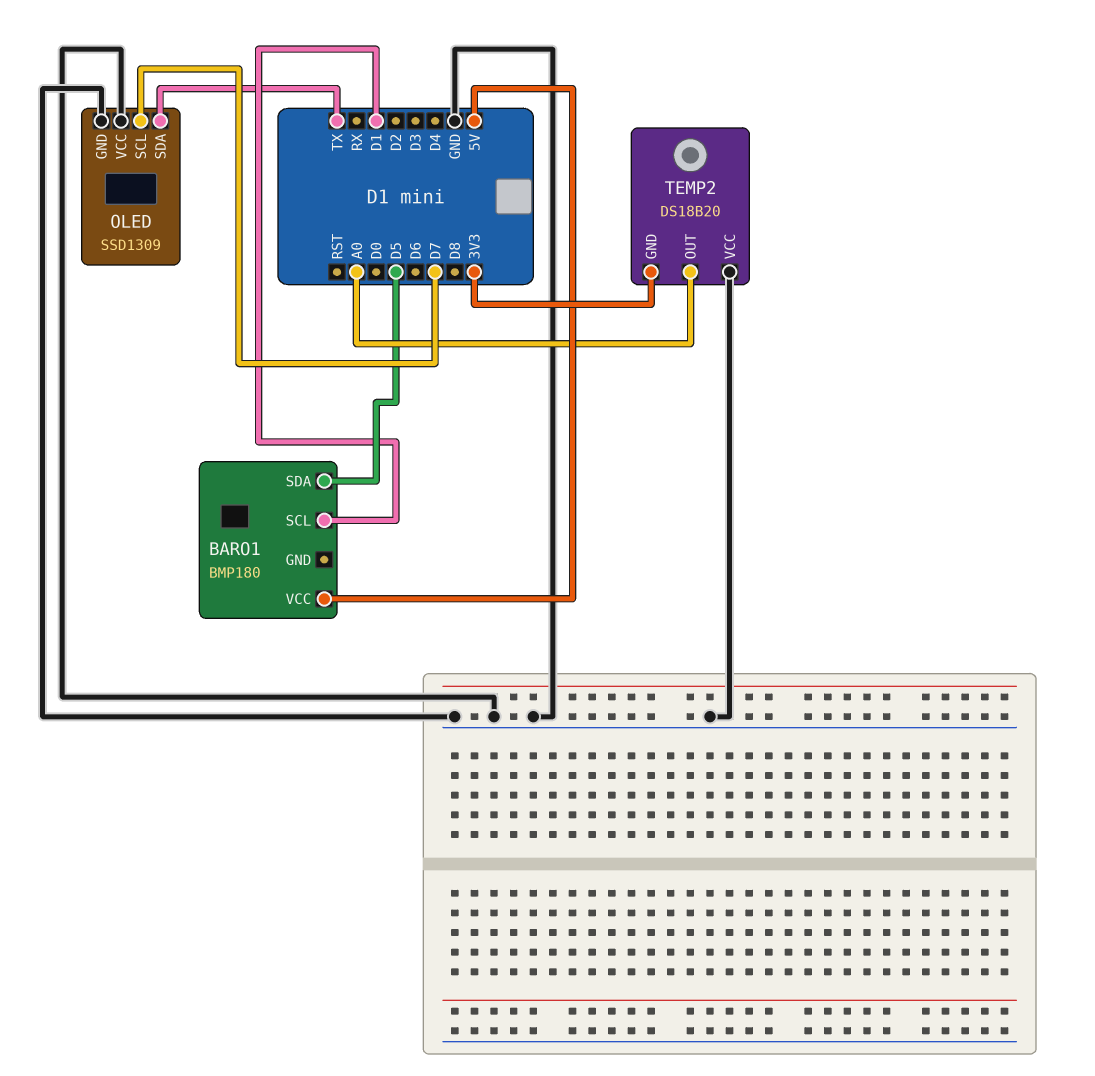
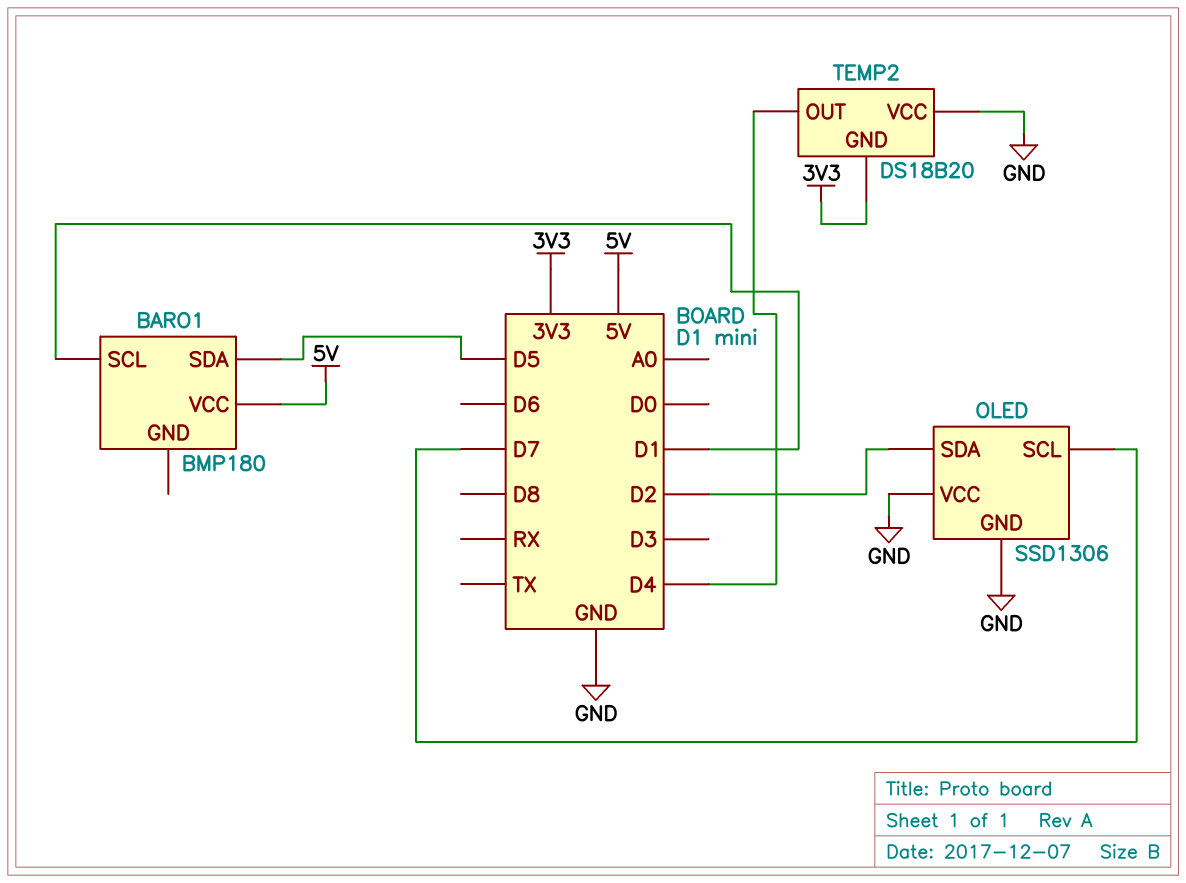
OLED: SSD1309 -> SSD1306
OLED pin SDA: TX -> D2
TEMP2 pin OUT: A0 -> D4

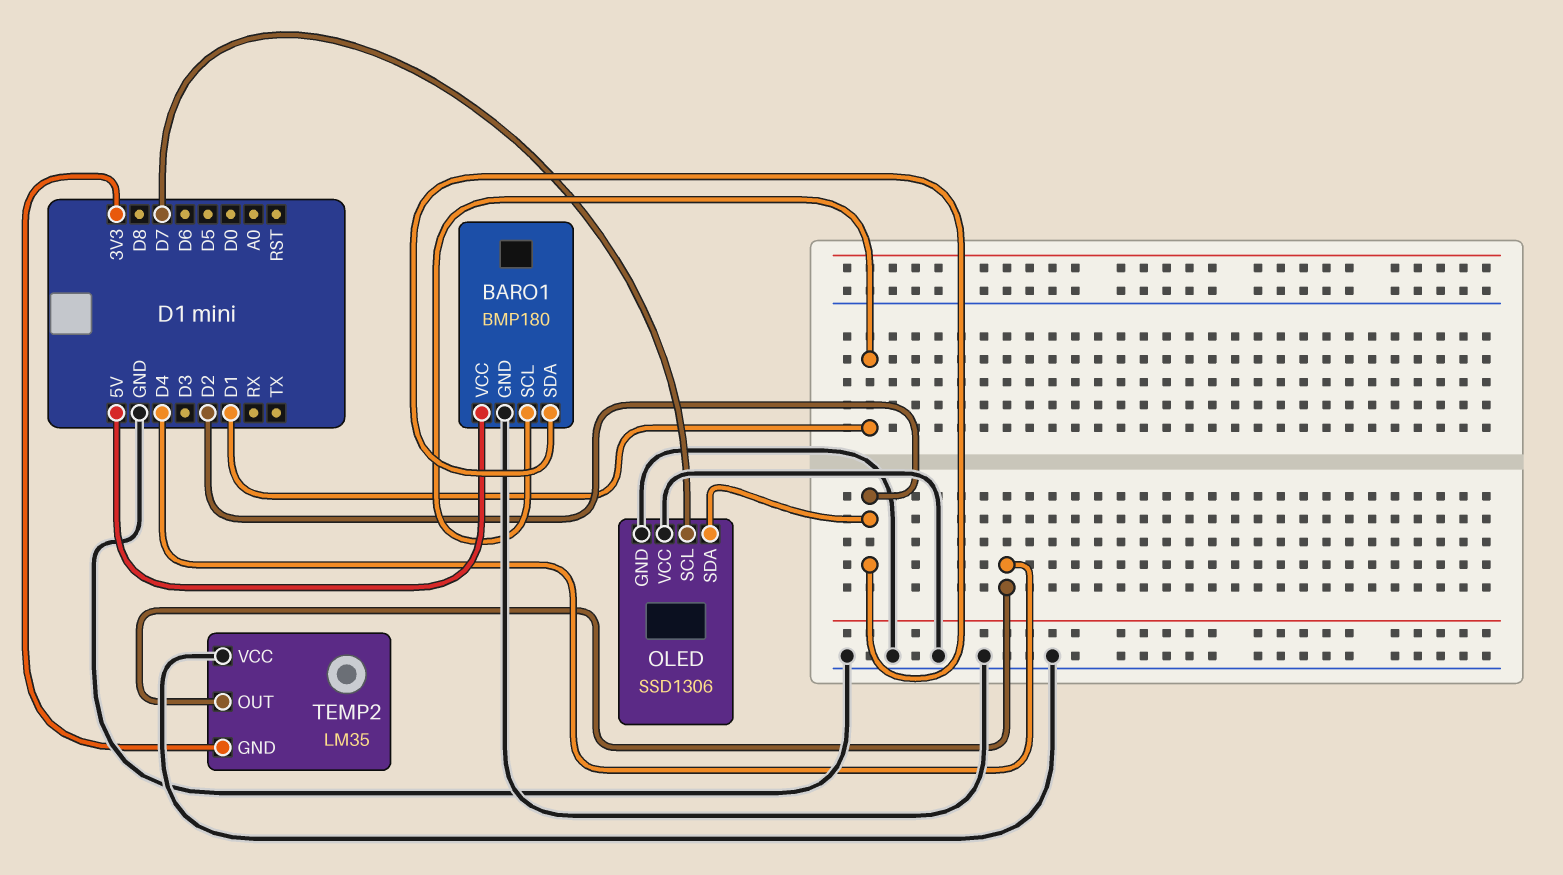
BARO1 pin GND: none -> GND
BARO1 pin SDA: D5 -> D2
TEMP2: DS18B20 -> LM35

